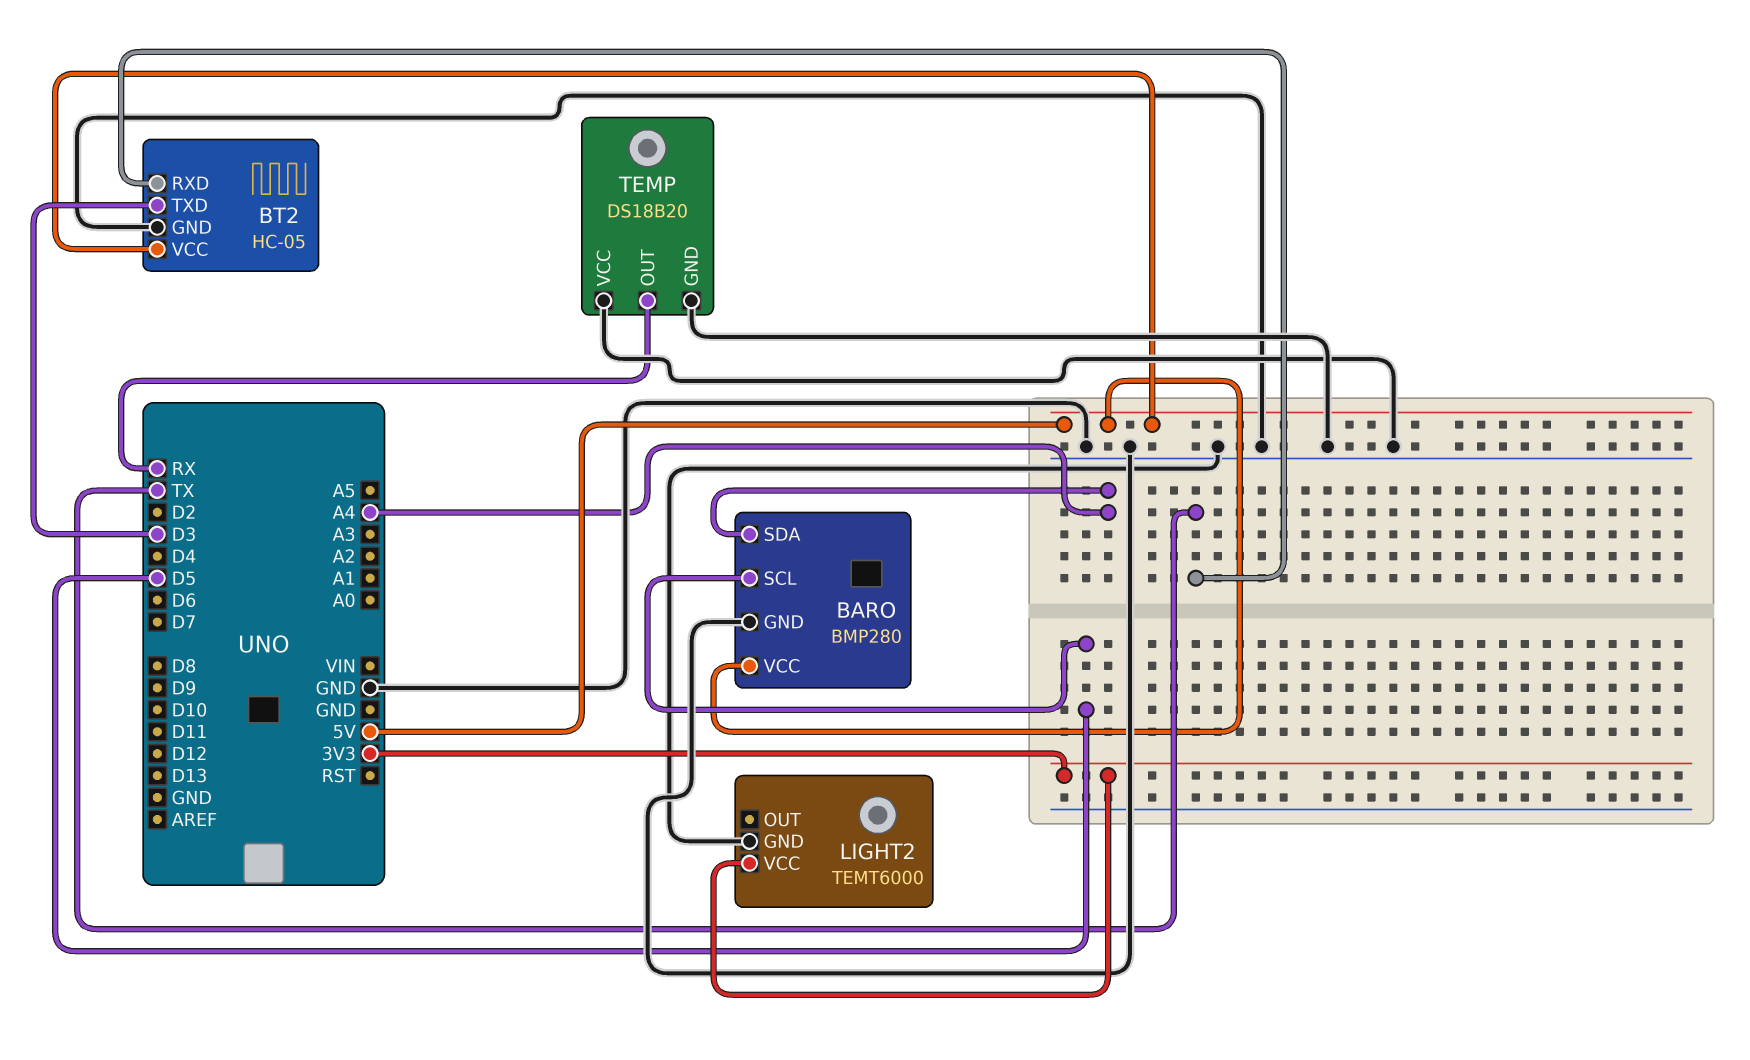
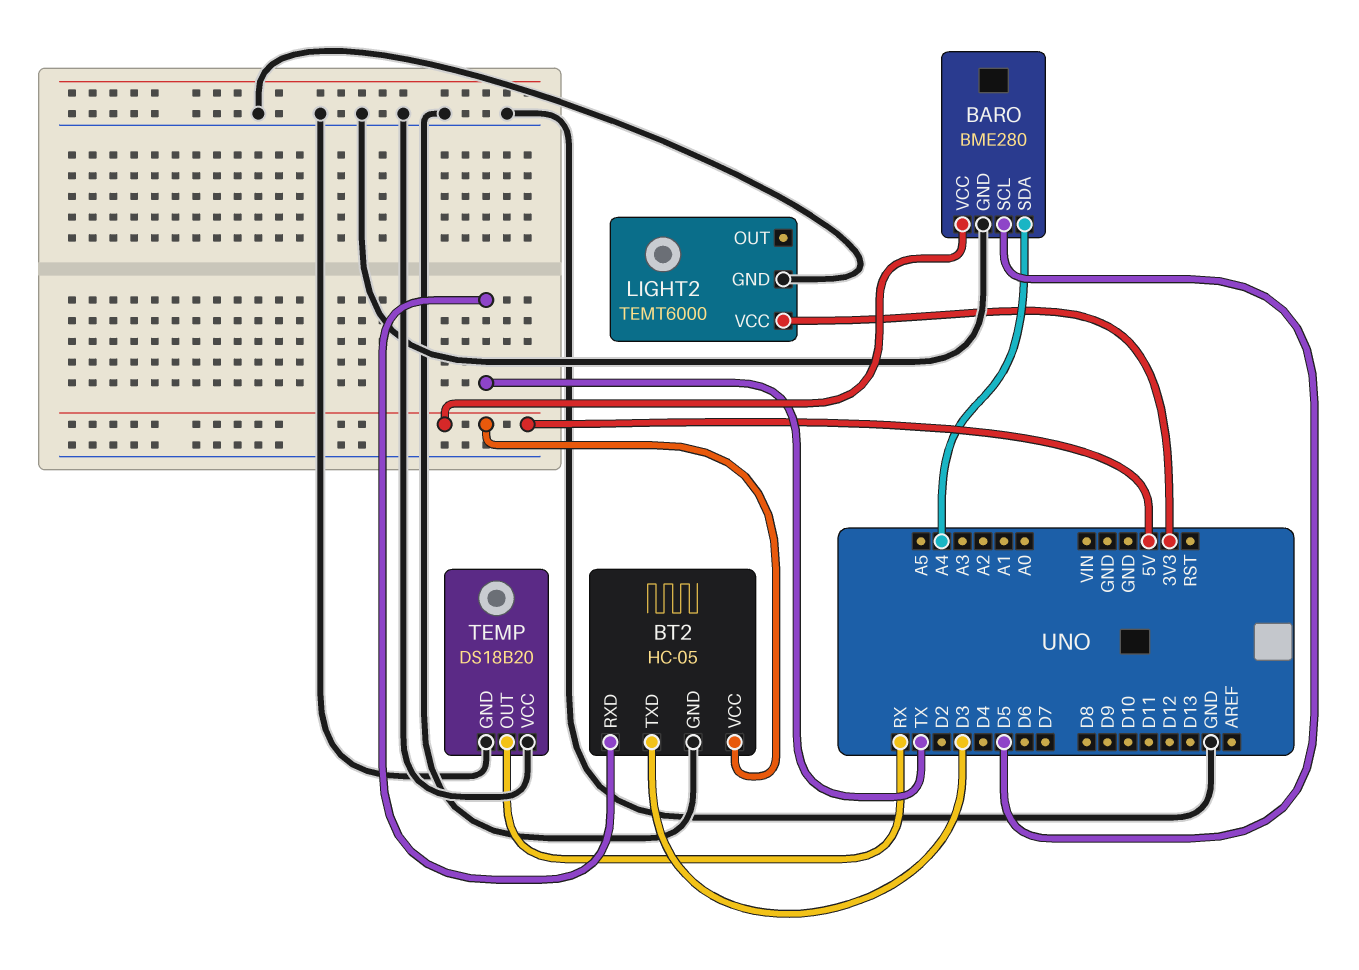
BARO: BMP280 -> BME280

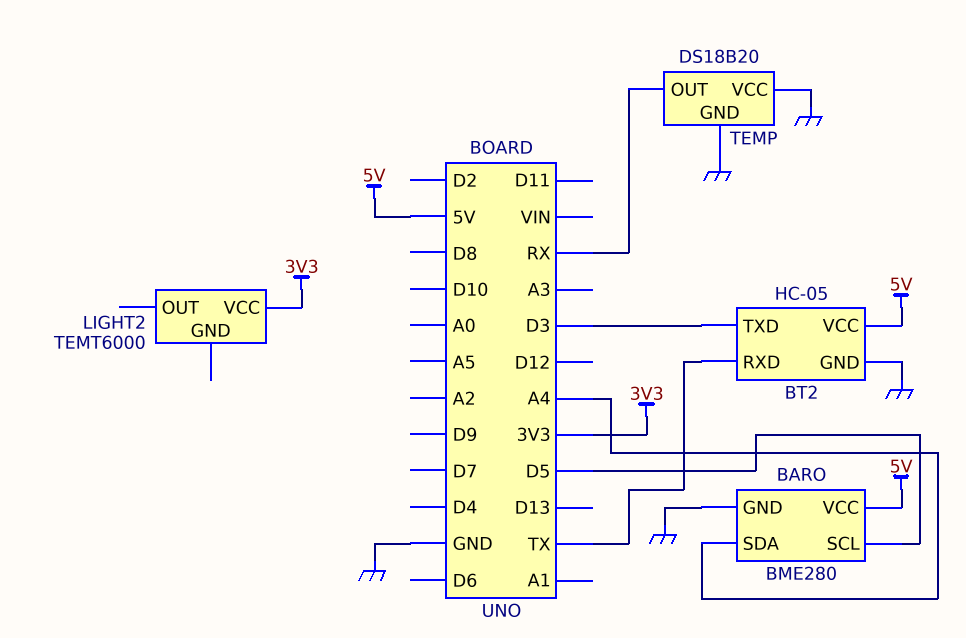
LIGHT2 pin GND: GND -> none

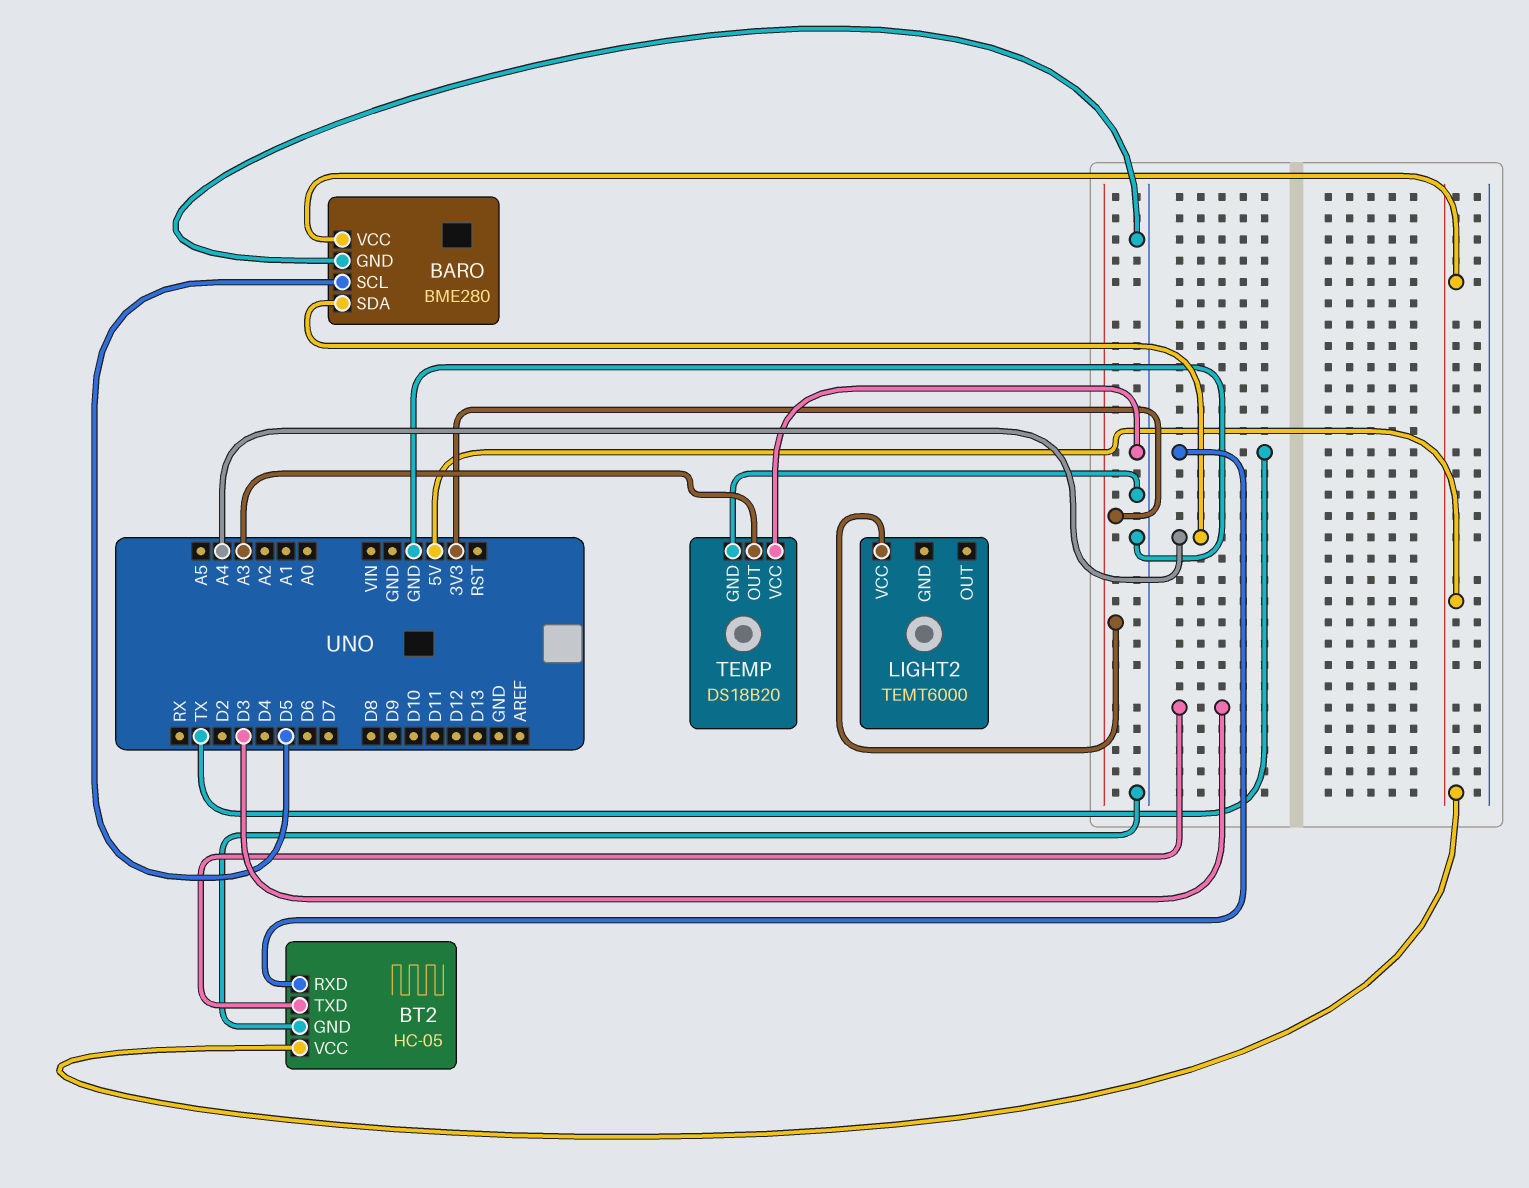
TEMP pin OUT: RX -> A3

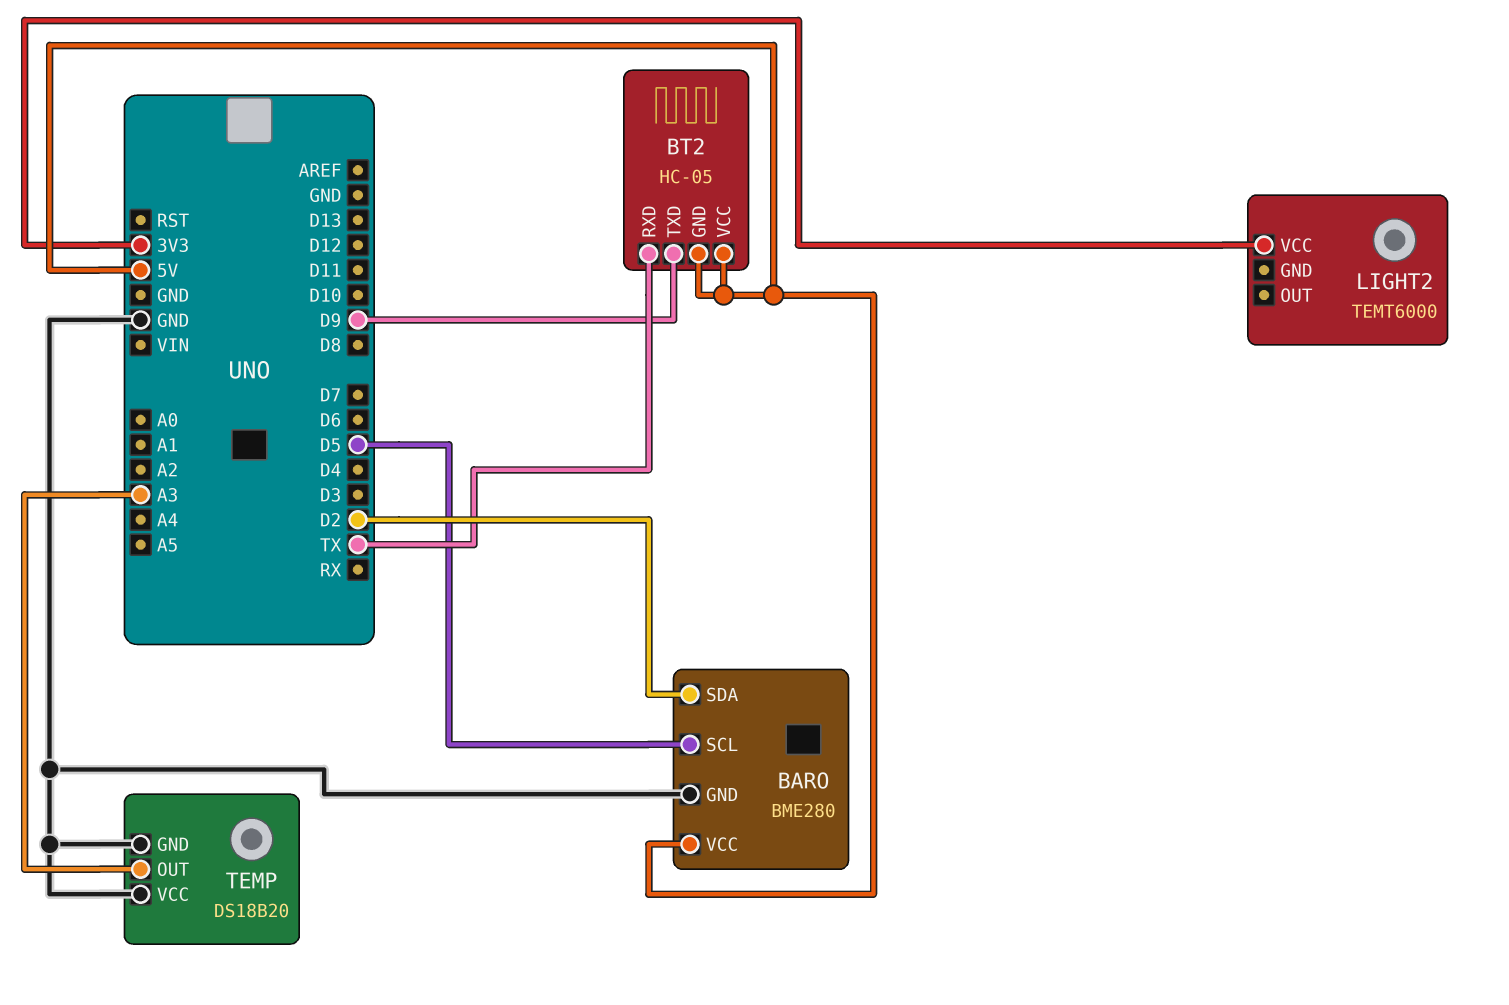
BARO pin SDA: A4 -> D2
BT2 pin GND: GND -> 5V
BT2 pin TXD: D3 -> D9

